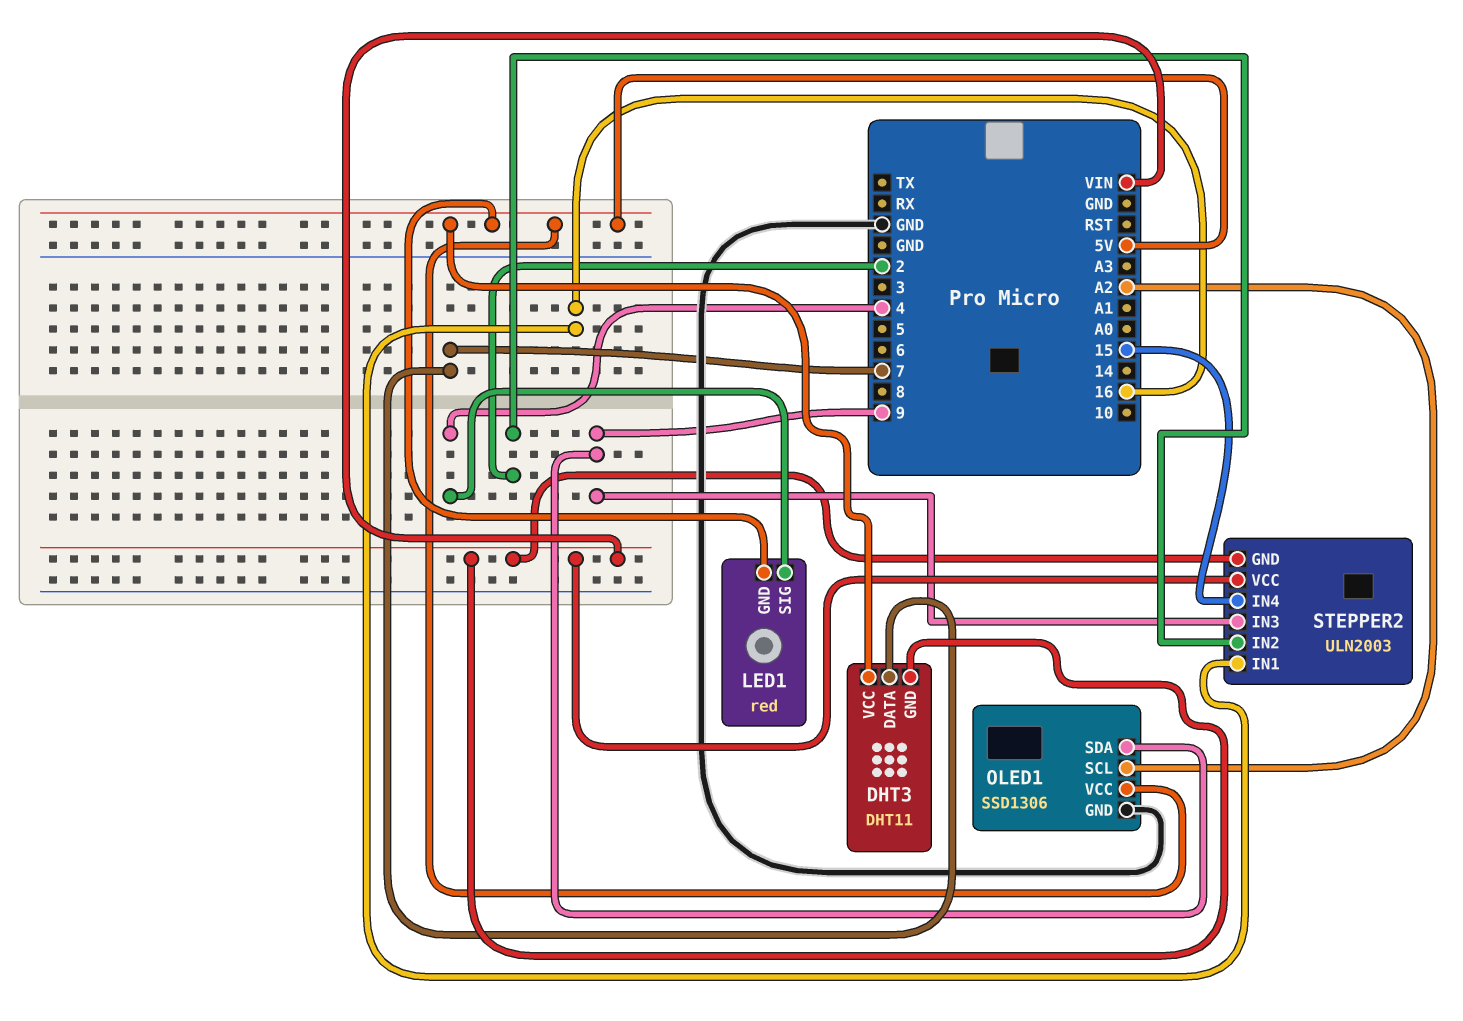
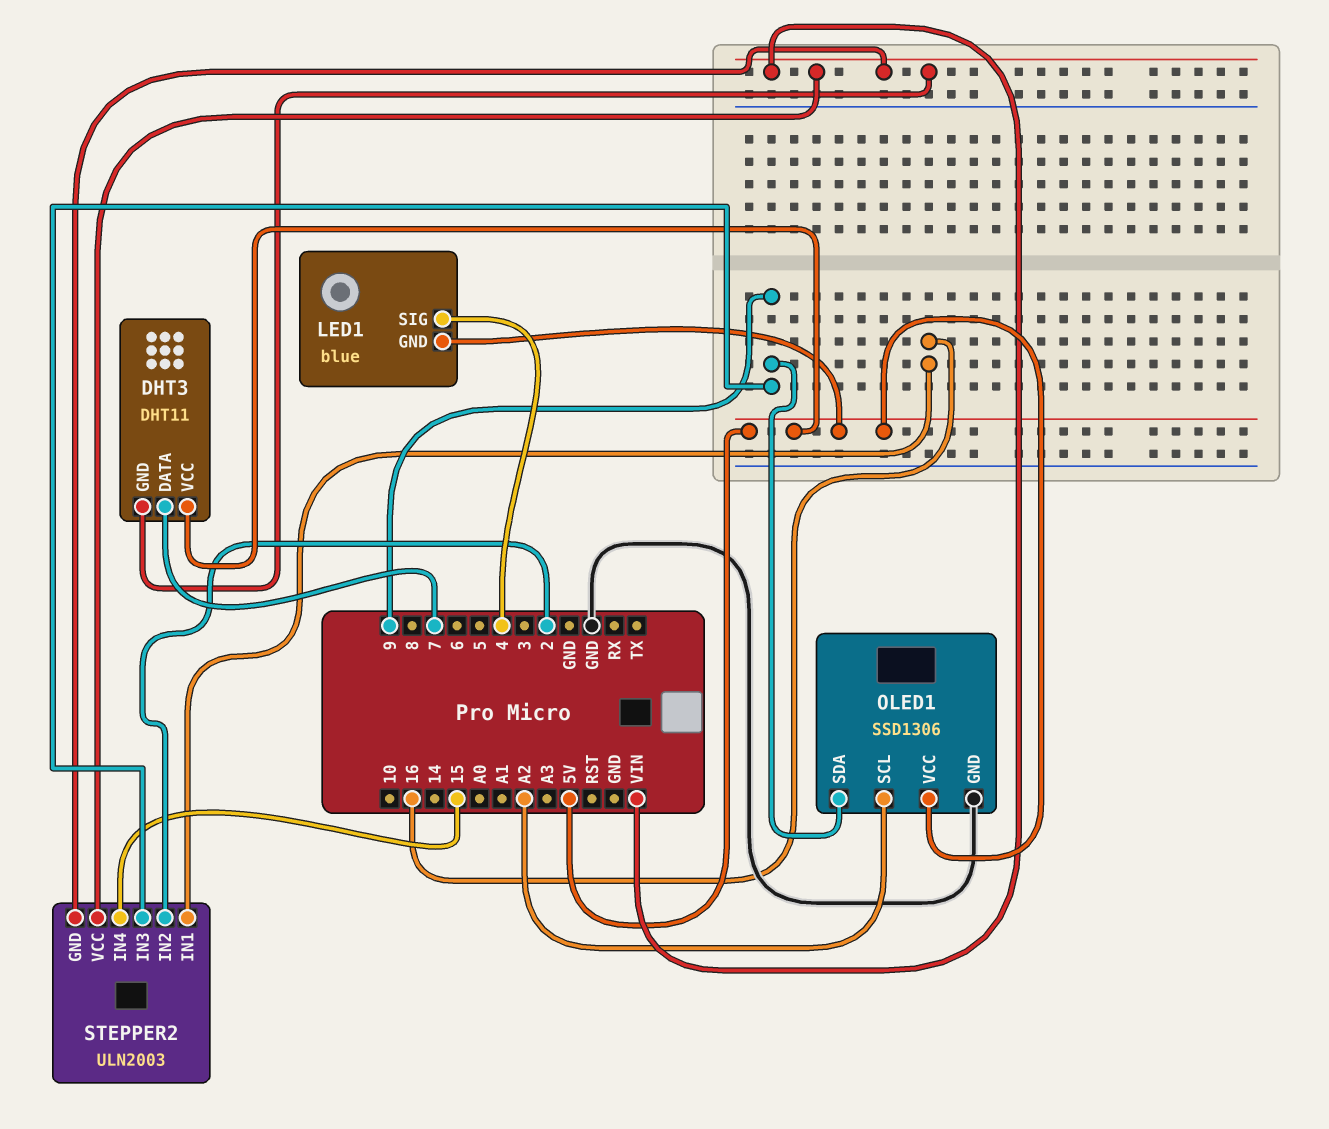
LED1: red -> blue

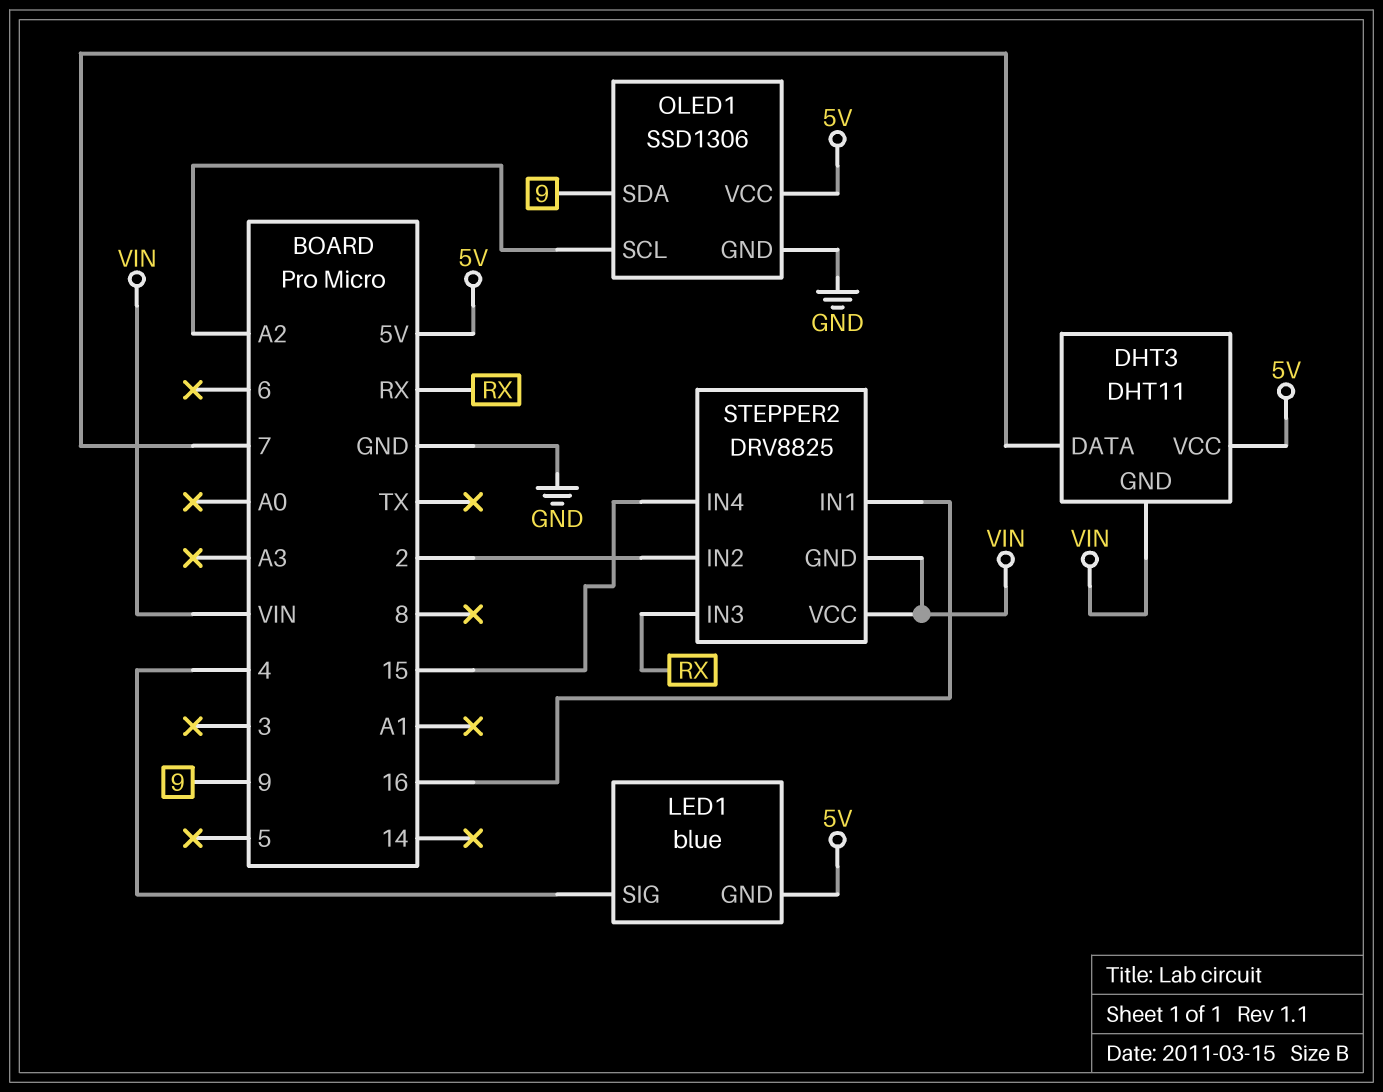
STEPPER2: ULN2003 -> DRV8825
STEPPER2 pin IN3: 9 -> RX

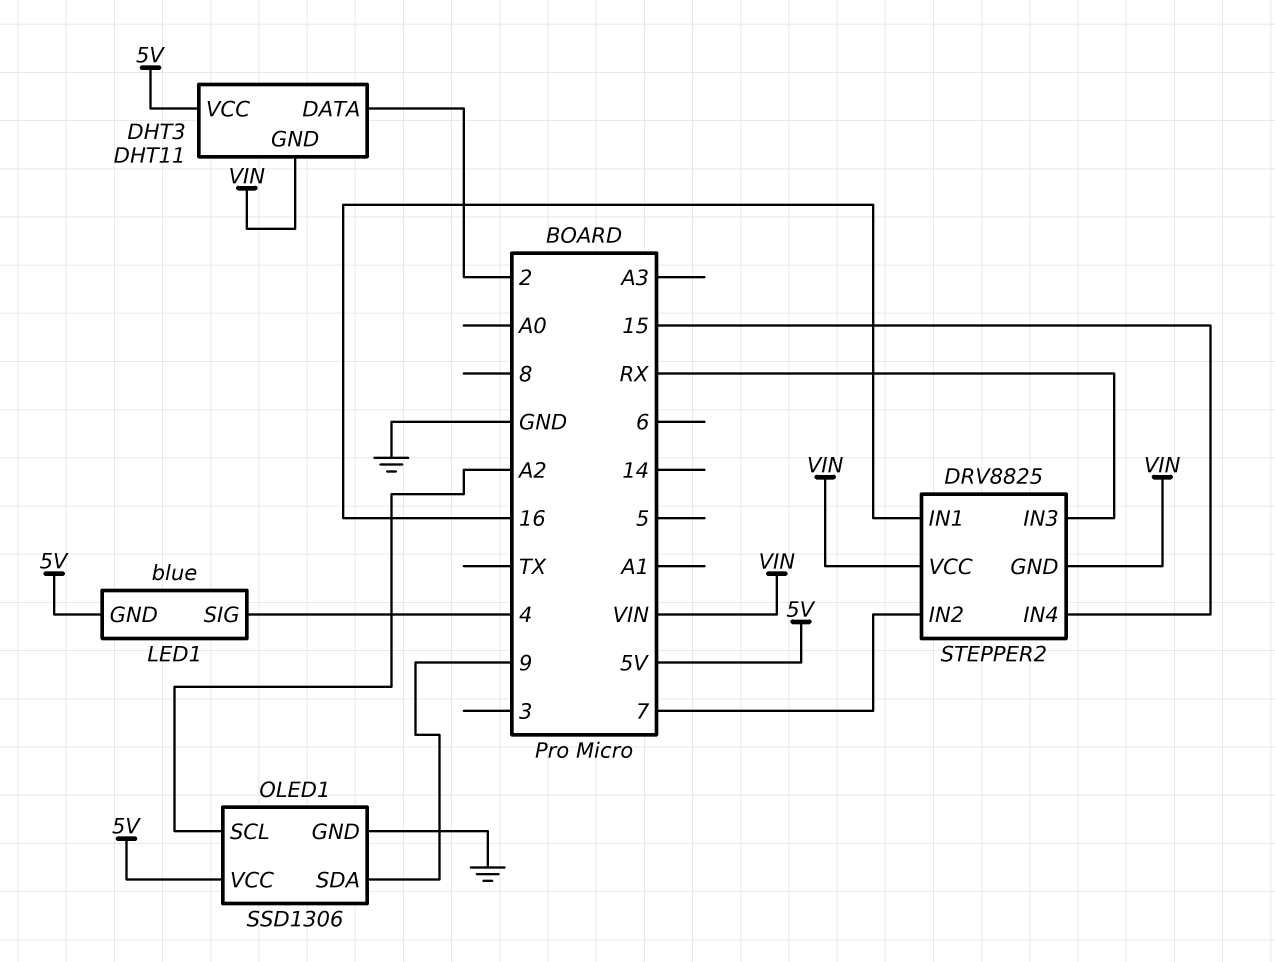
DHT3 pin DATA: 7 -> 2
STEPPER2 pin IN2: 2 -> 7

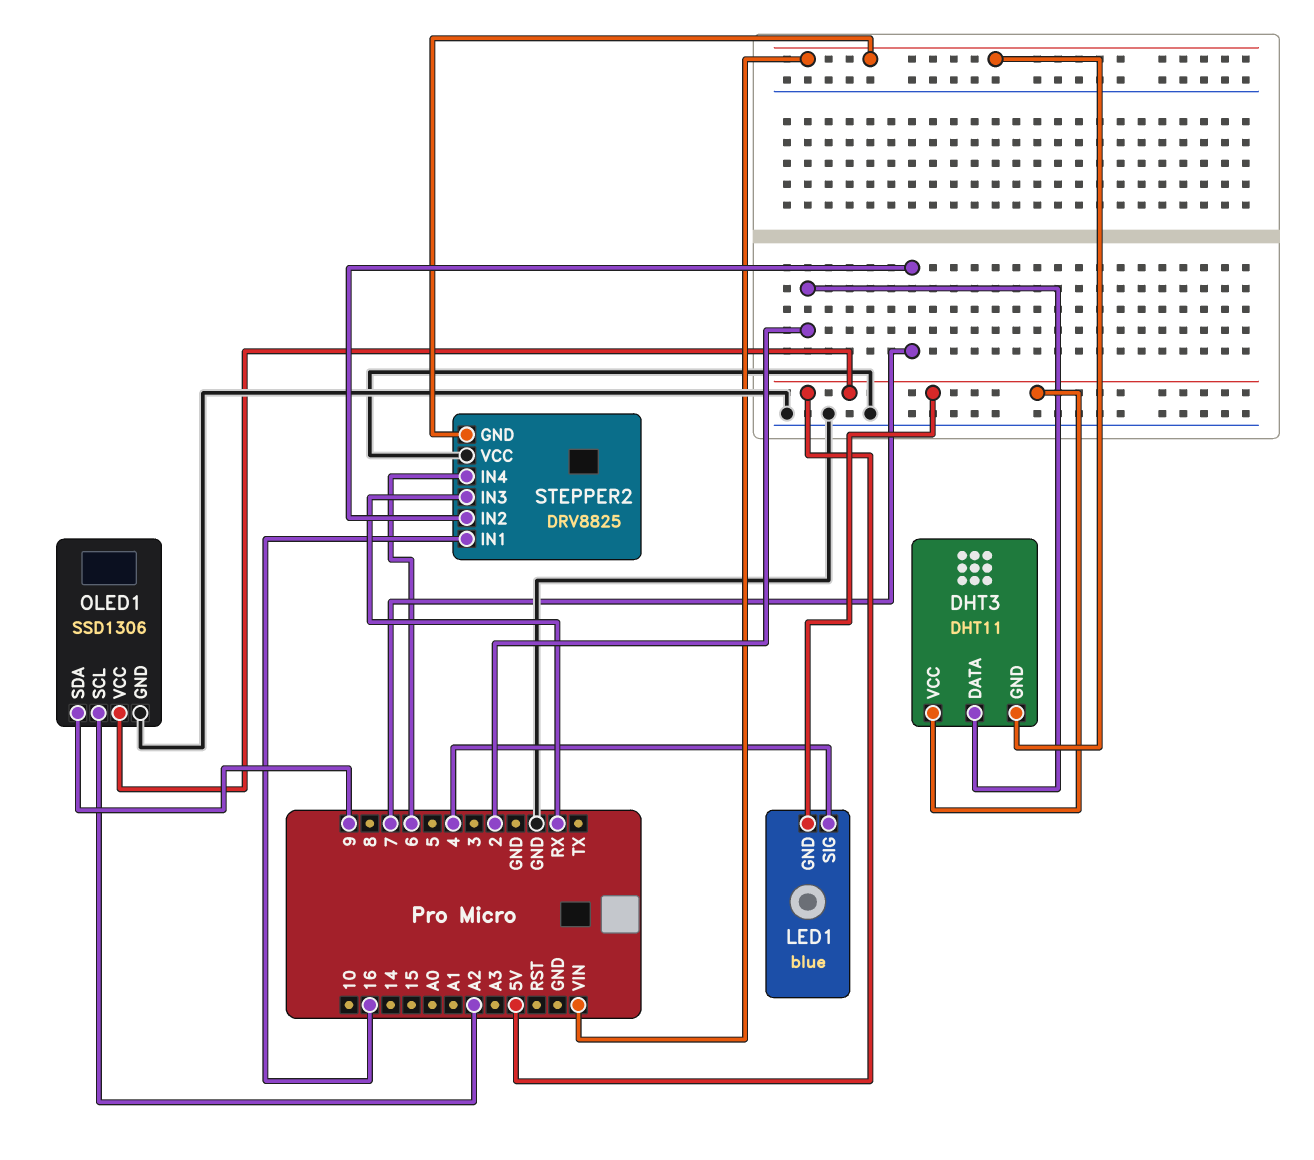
STEPPER2 pin IN4: 15 -> 6
STEPPER2 pin VCC: VIN -> GND

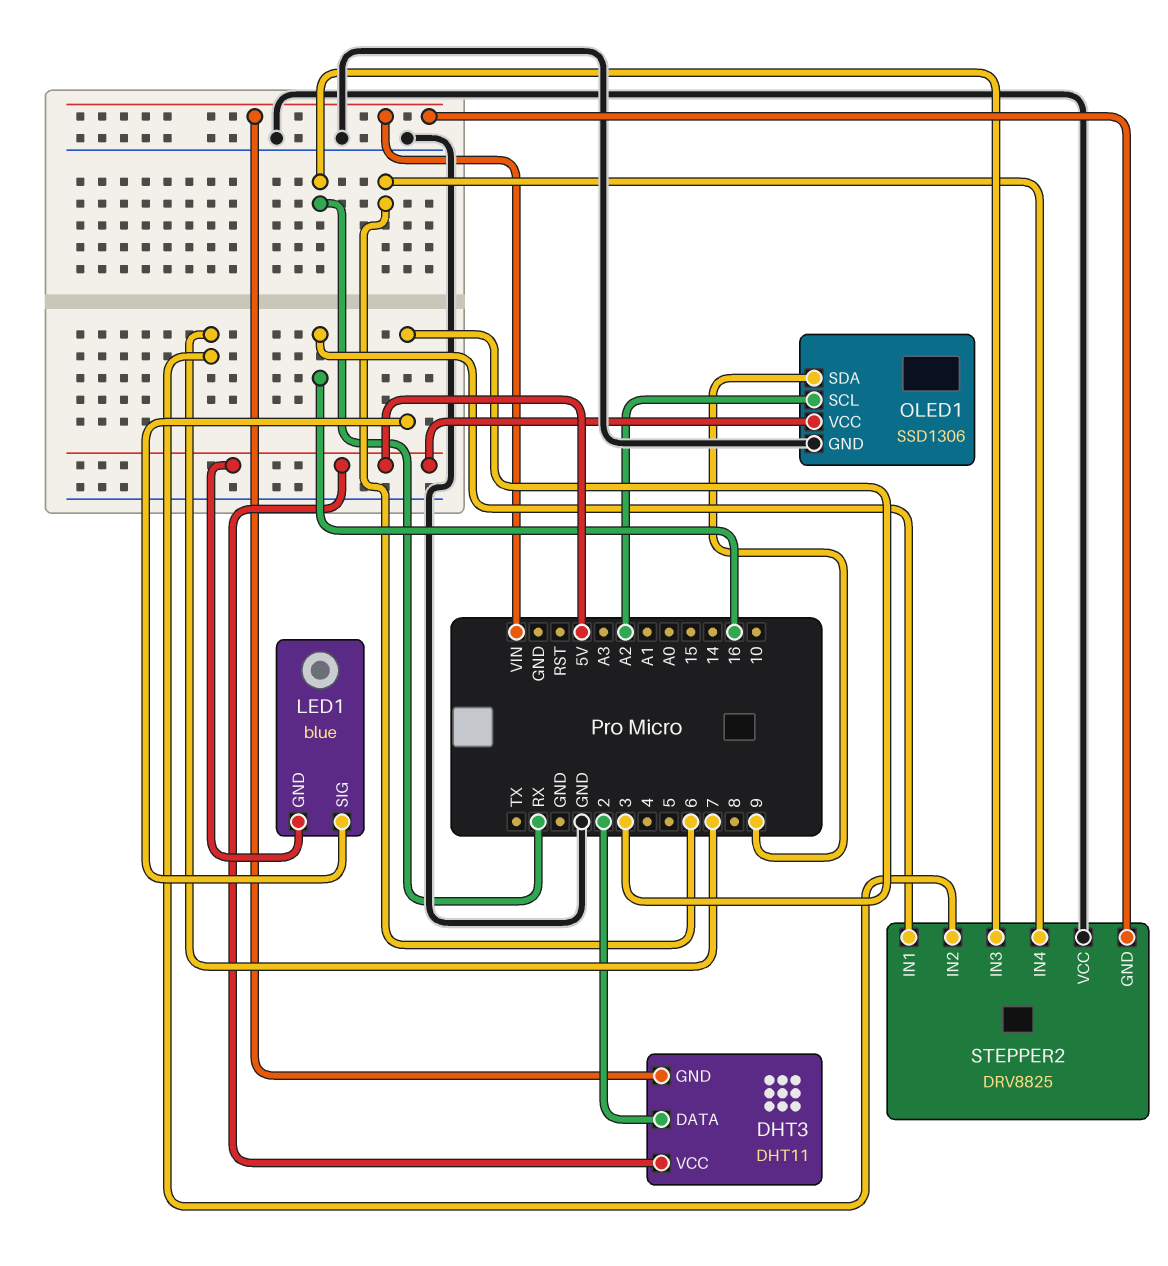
LED1 pin SIG: 4 -> 3

